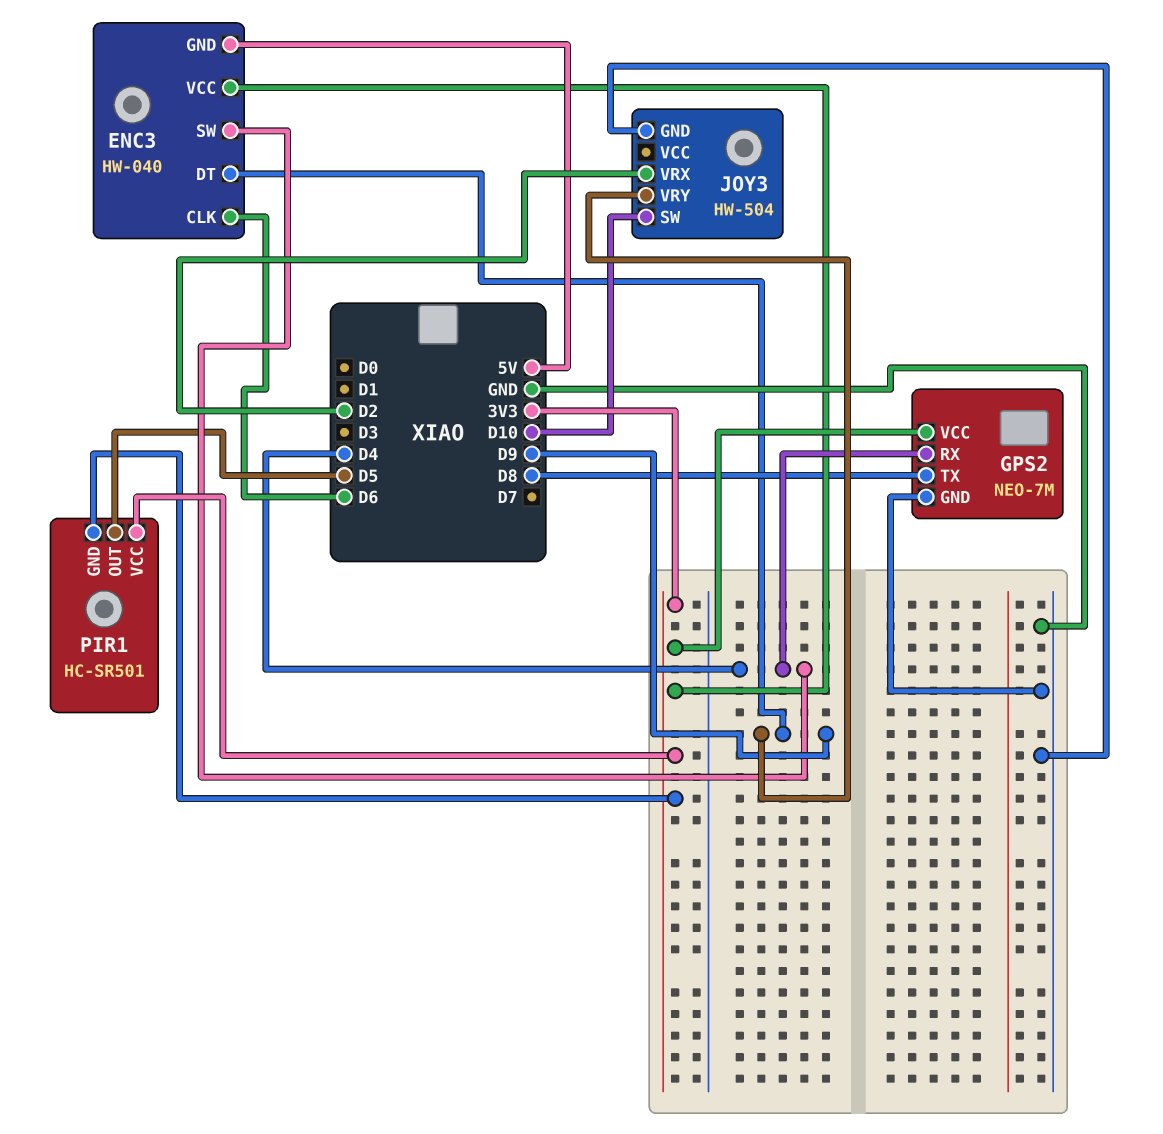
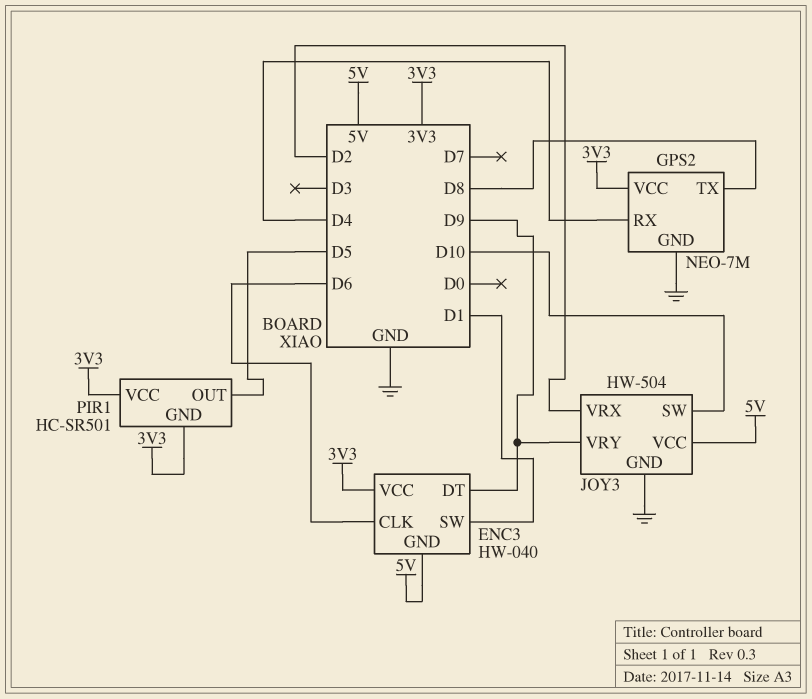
ENC3 pin SW: D4 -> D1
JOY3 pin VCC: none -> 5V

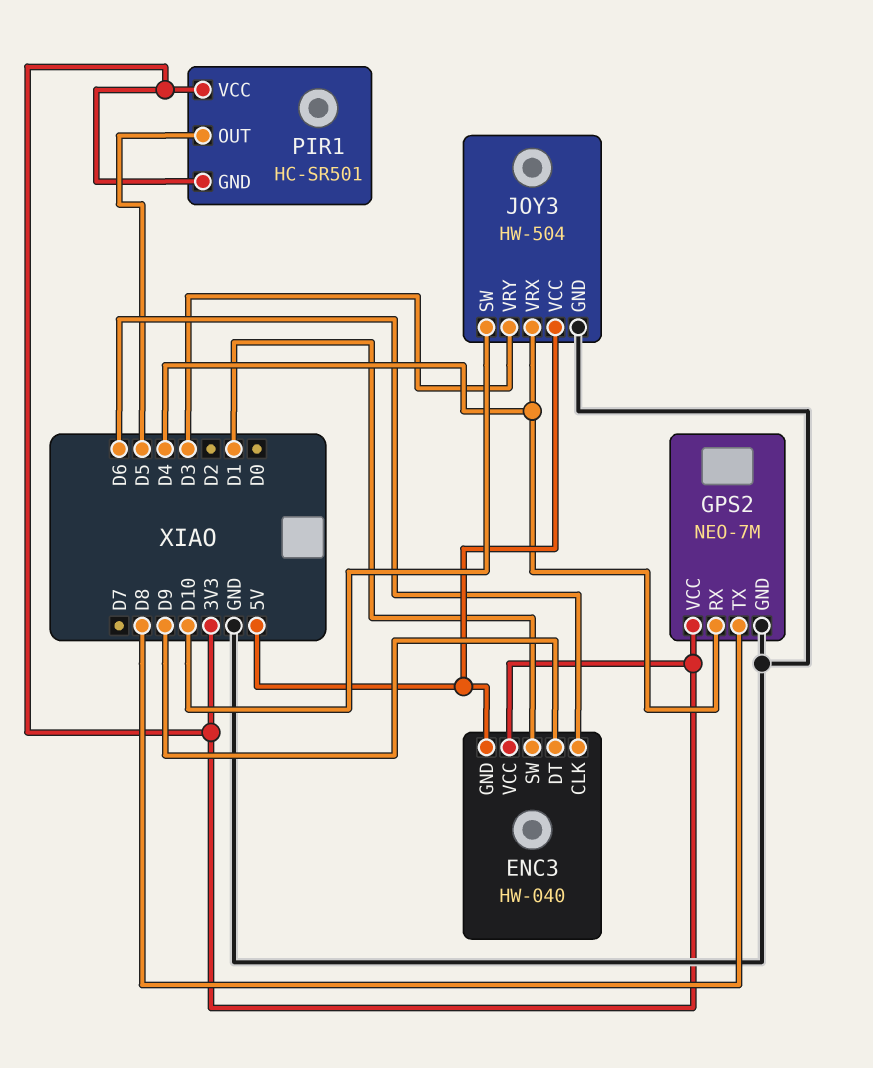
JOY3 pin VRX: D2 -> D4
JOY3 pin VRY: D9 -> D3

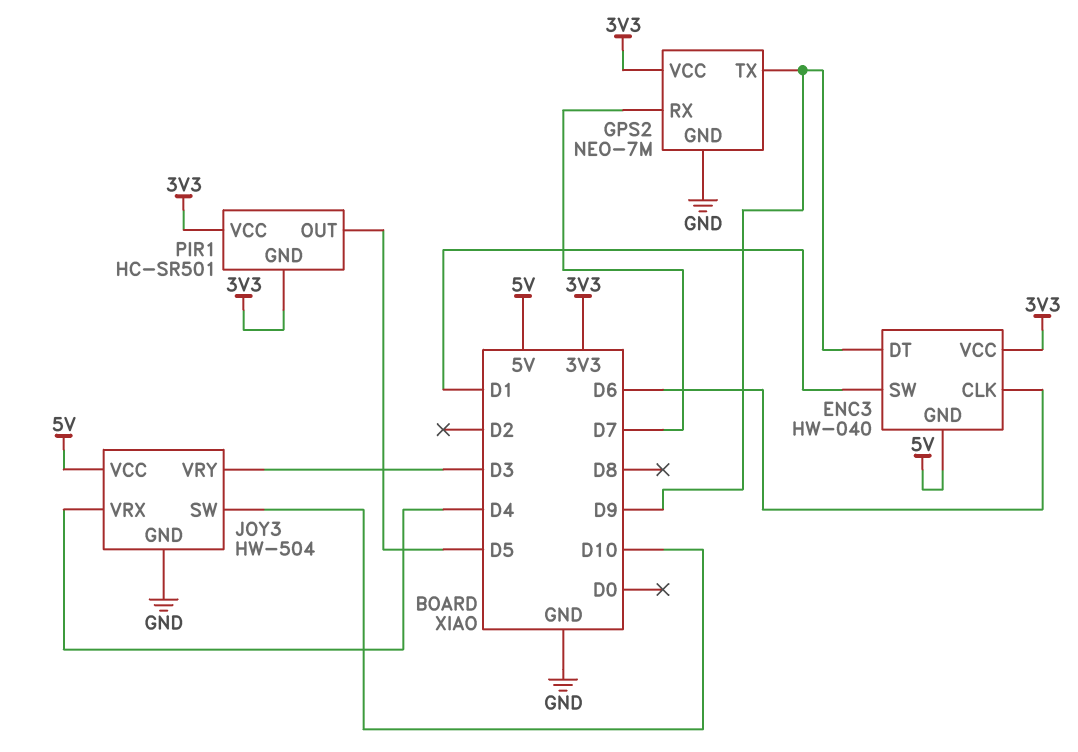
GPS2 pin RX: D4 -> D7
GPS2 pin TX: D8 -> D9

